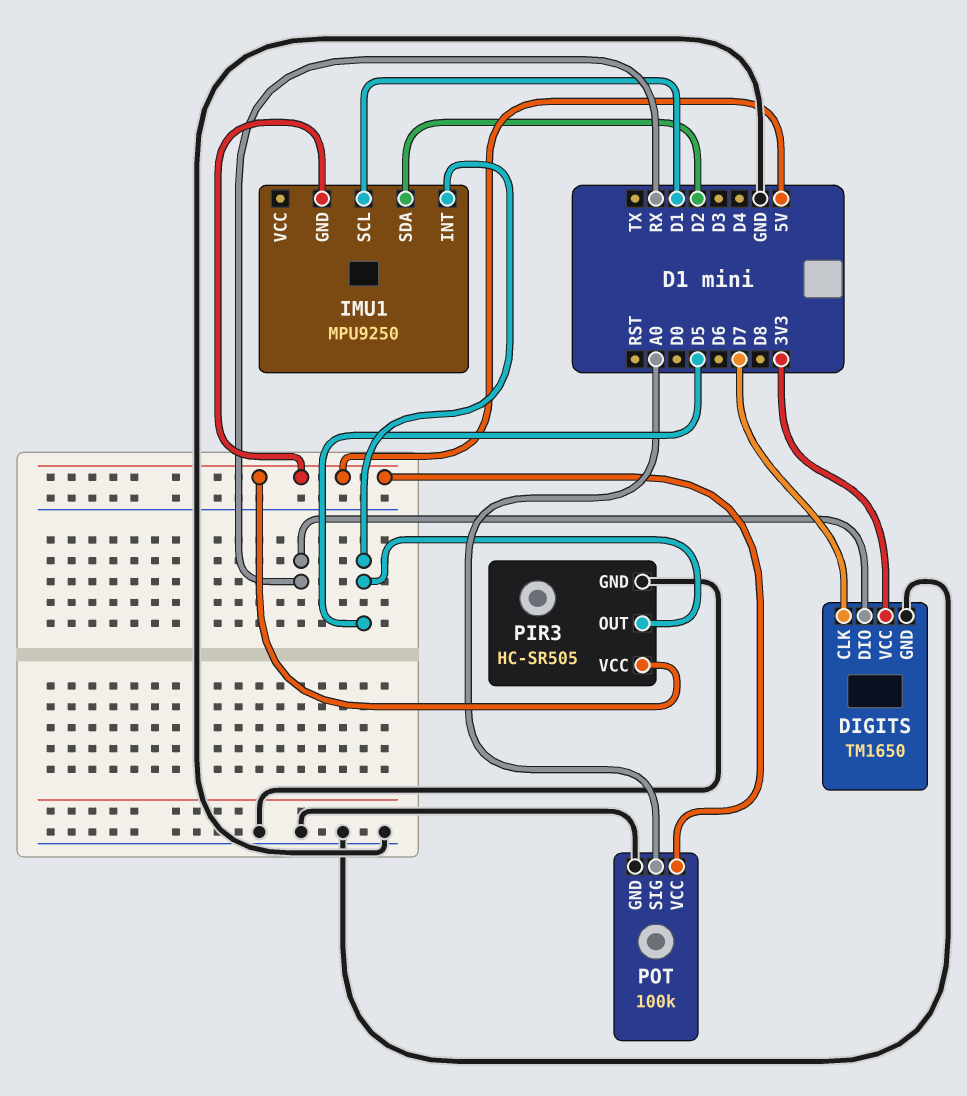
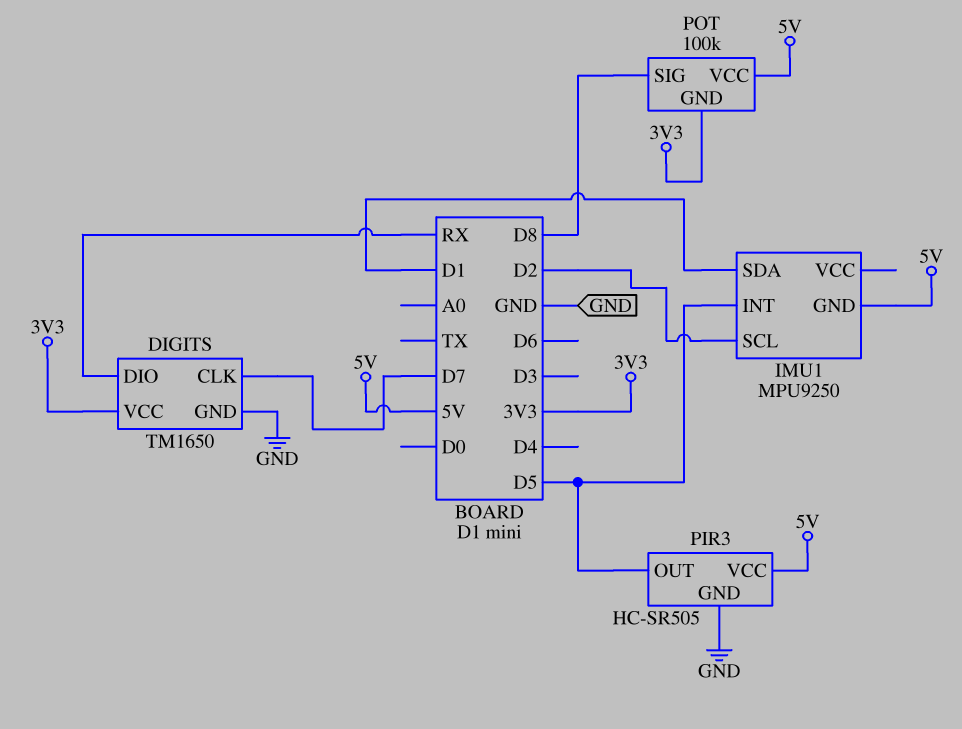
IMU1 pin SCL: D1 -> D2
IMU1 pin SDA: D2 -> D1
POT pin GND: GND -> 3V3
POT pin SIG: A0 -> D8

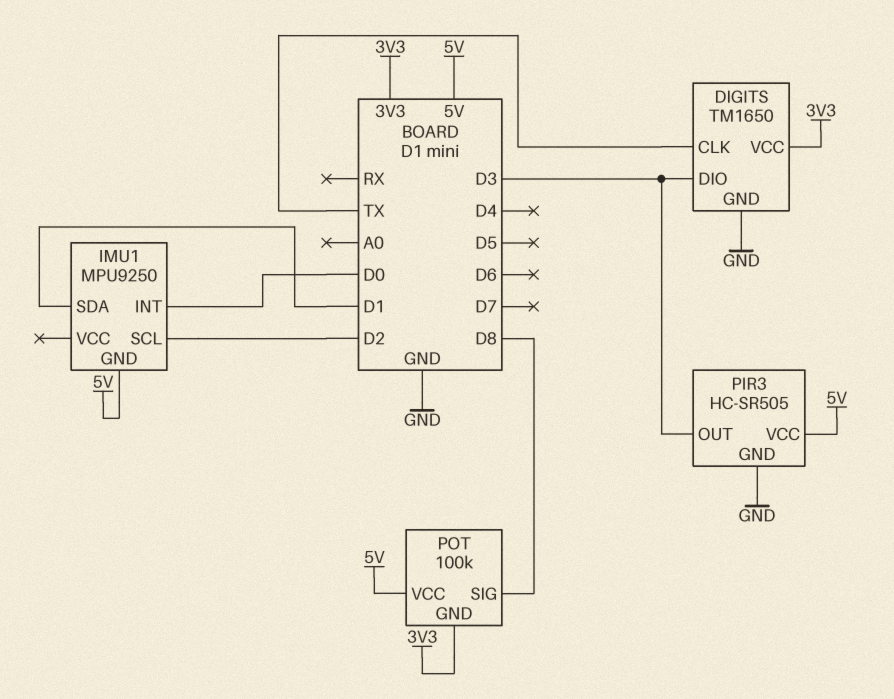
DIGITS pin CLK: D7 -> TX
DIGITS pin DIO: RX -> D3
IMU1 pin INT: D5 -> D0
PIR3 pin OUT: D5 -> D3

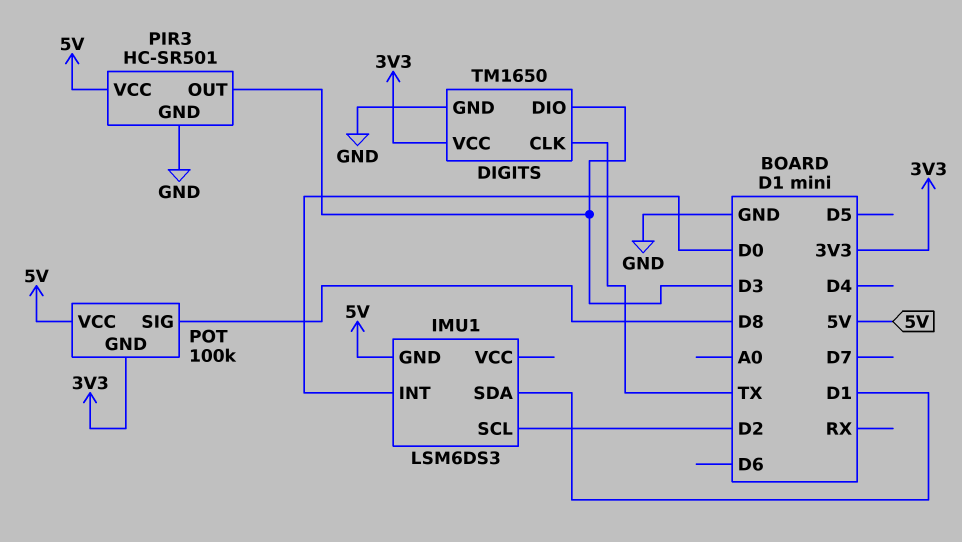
IMU1: MPU9250 -> LSM6DS3
PIR3: HC-SR505 -> HC-SR501

